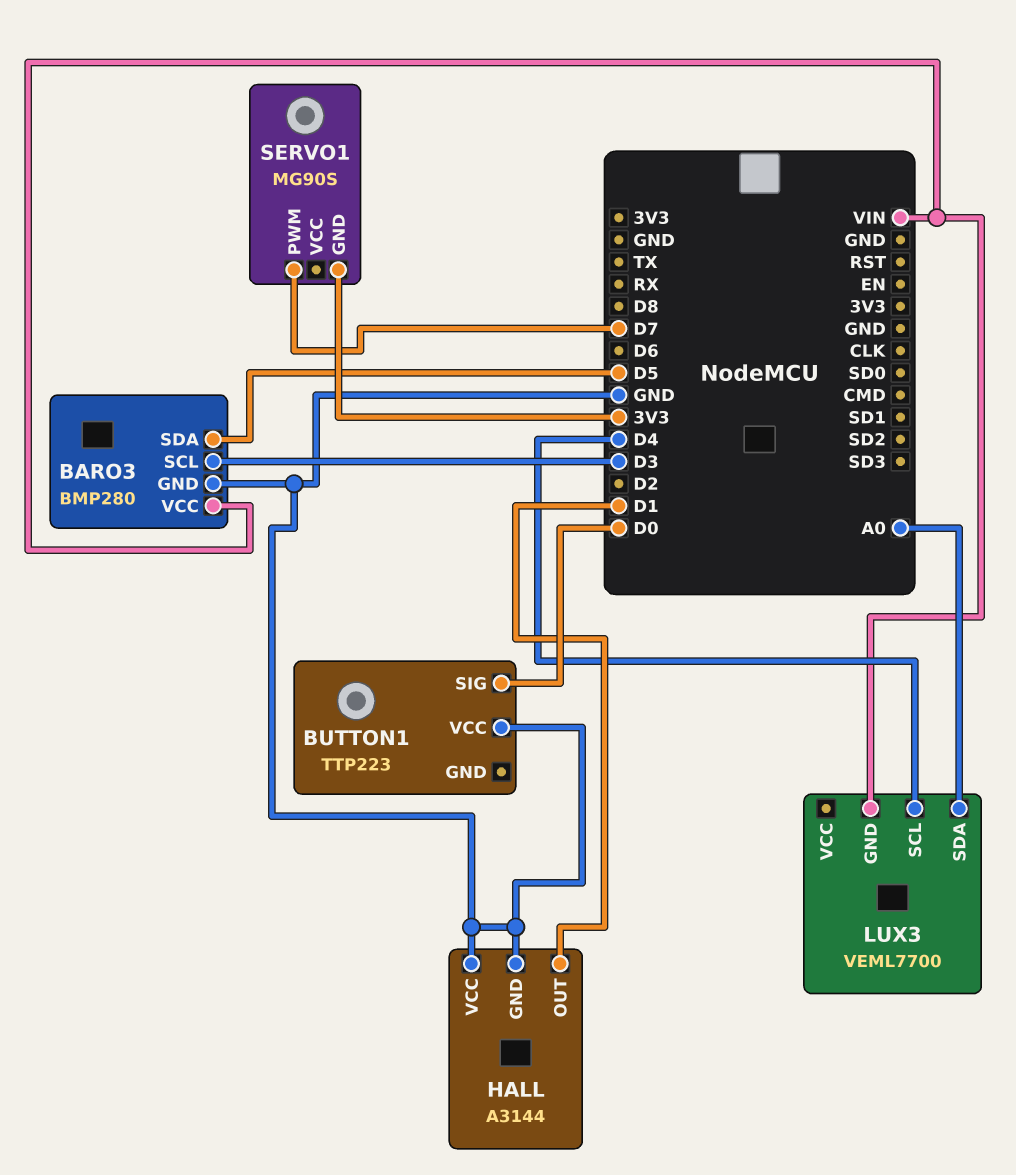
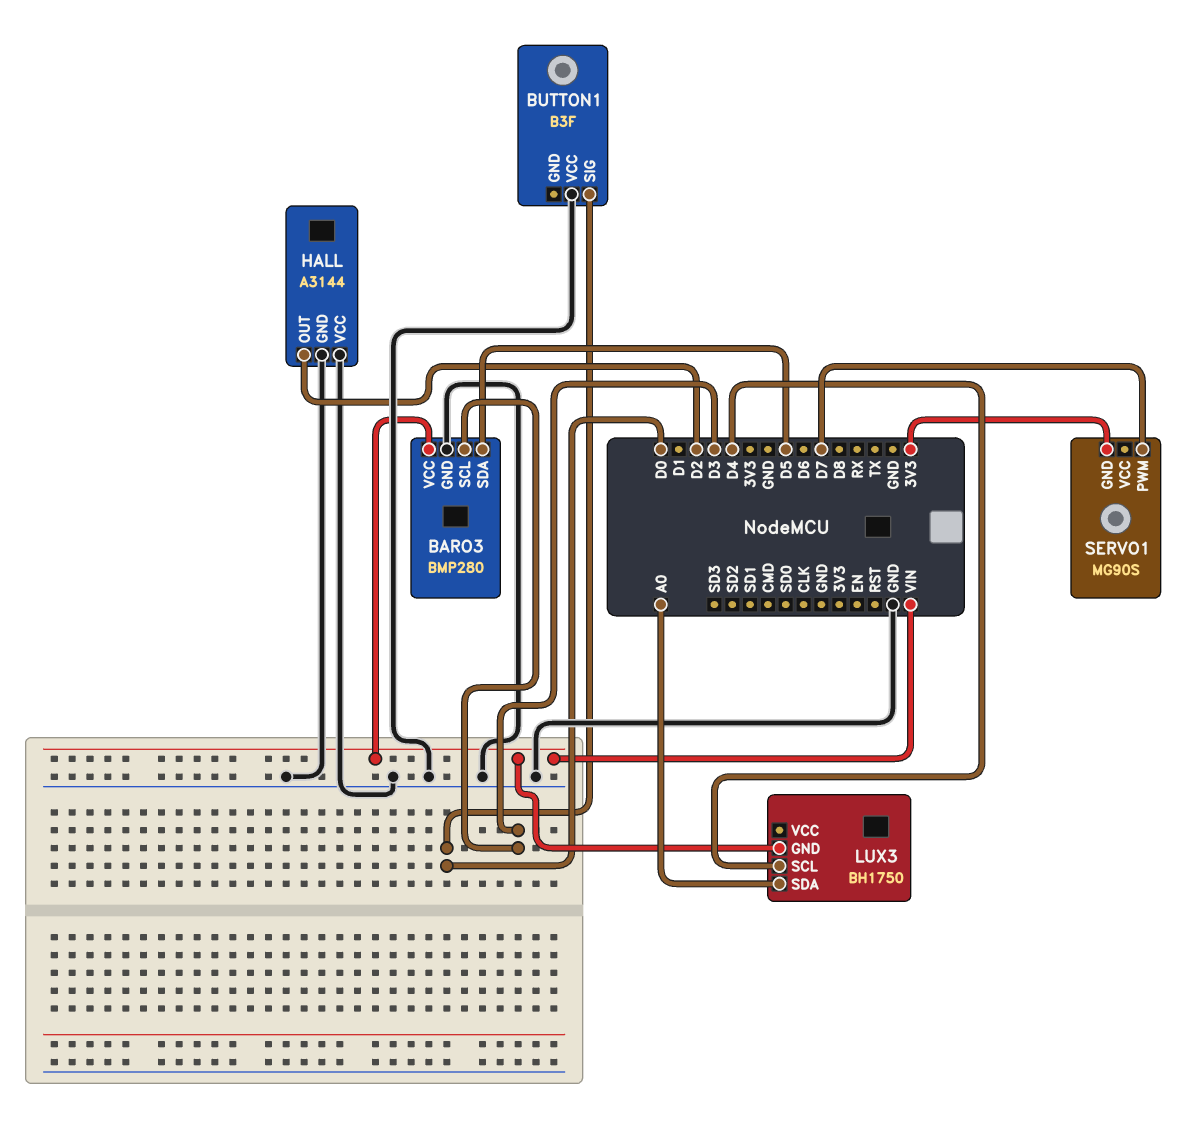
BUTTON1: TTP223 -> B3F
HALL pin OUT: D1 -> D2
LUX3: VEML7700 -> BH1750

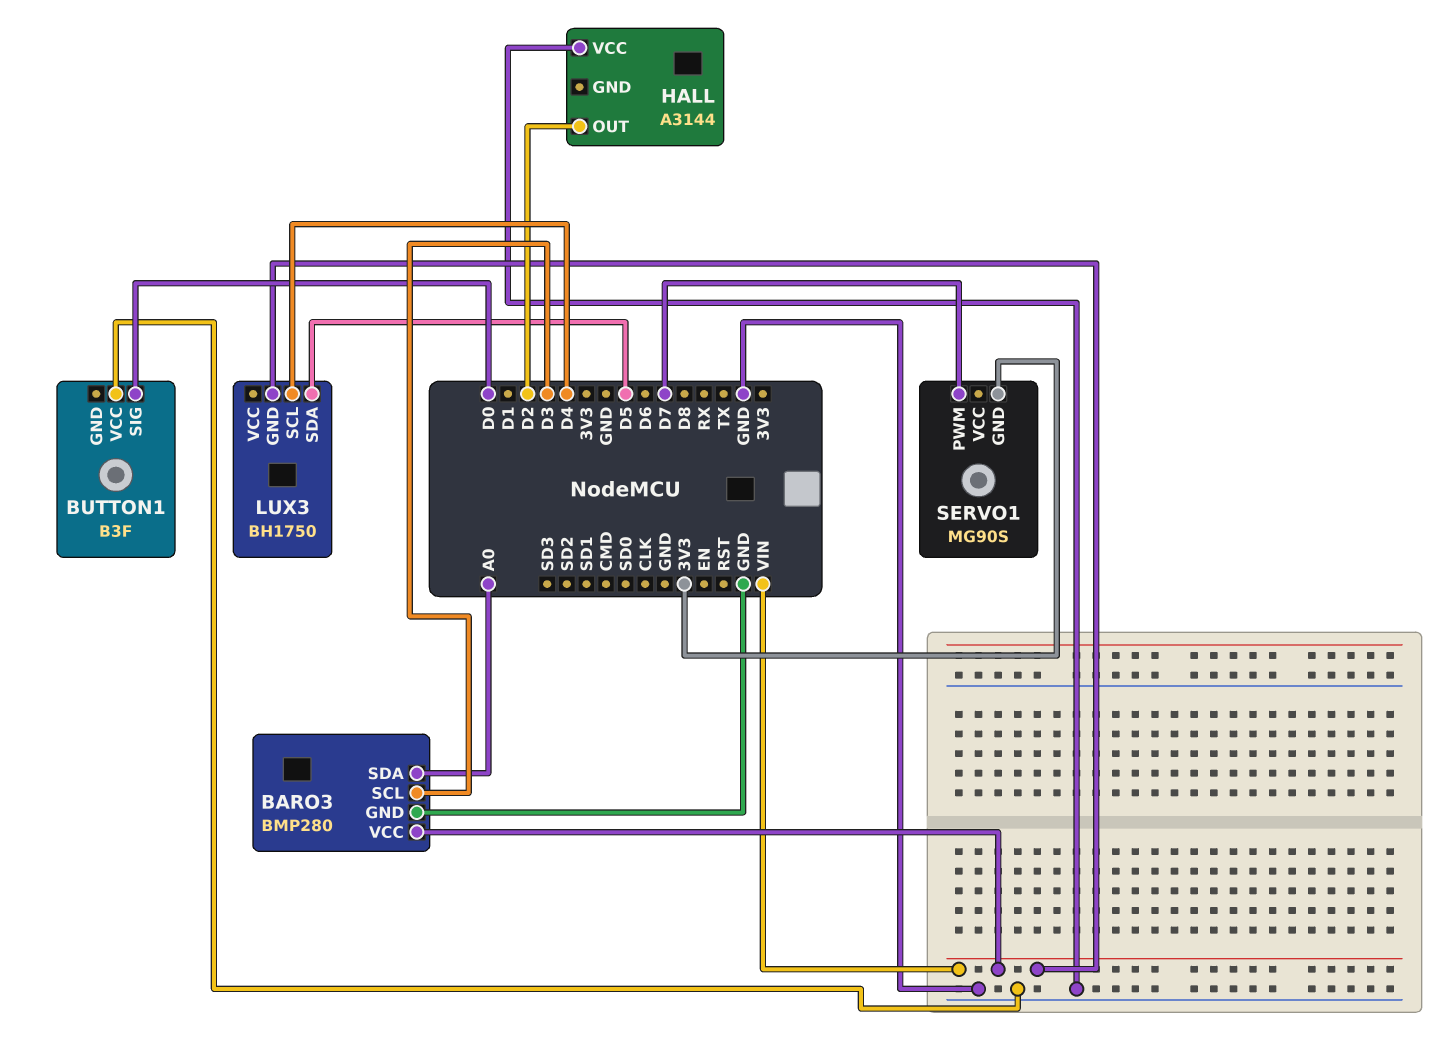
BARO3 pin SDA: D5 -> A0
HALL pin GND: GND -> none
LUX3 pin SDA: A0 -> D5

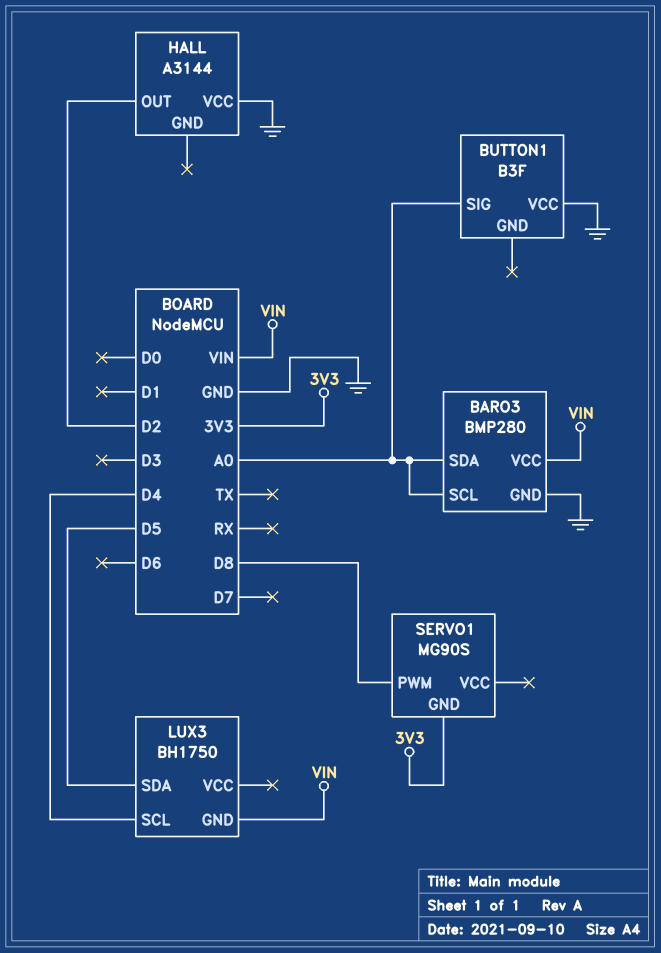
BARO3 pin SCL: D3 -> A0
BUTTON1 pin SIG: D0 -> A0
SERVO1 pin PWM: D7 -> D8

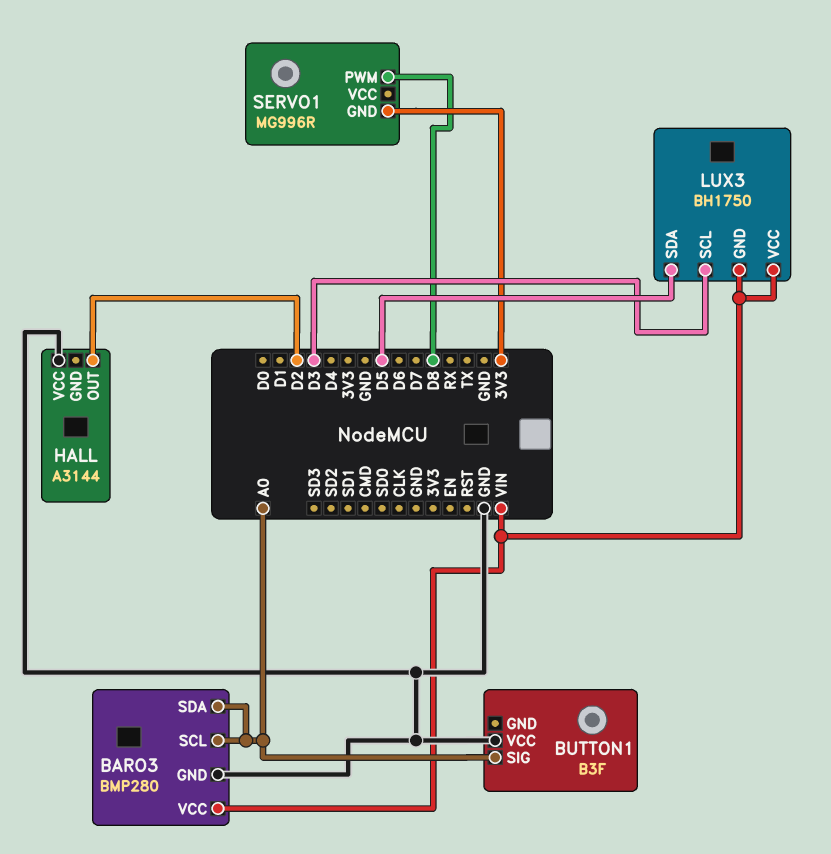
LUX3 pin SCL: D4 -> D3
LUX3 pin VCC: none -> VIN
SERVO1: MG90S -> MG996R

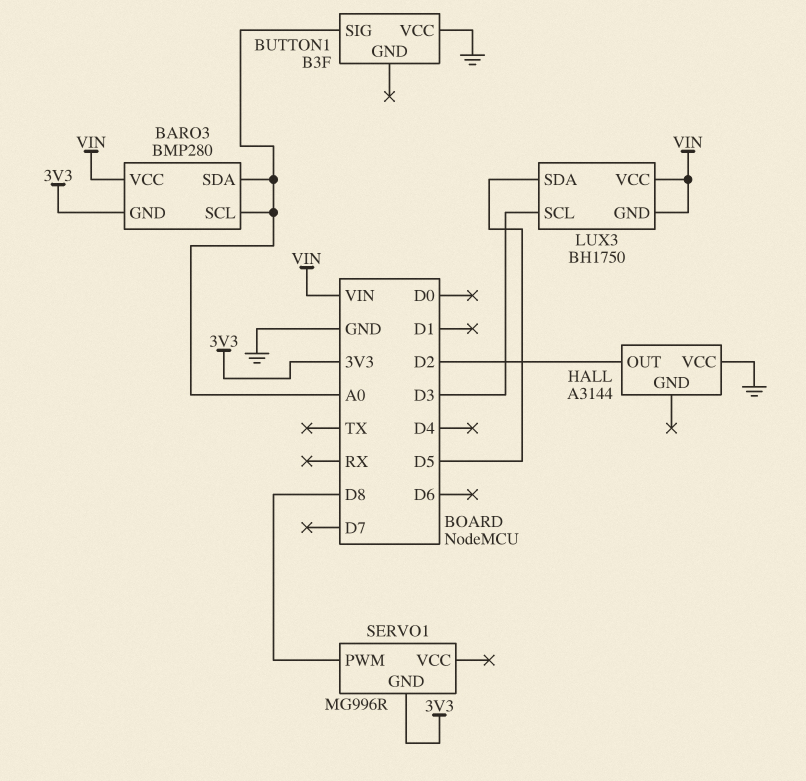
BARO3 pin GND: GND -> 3V3

